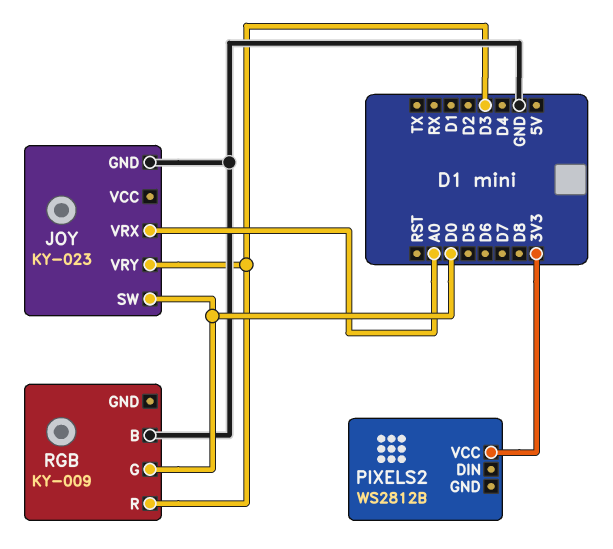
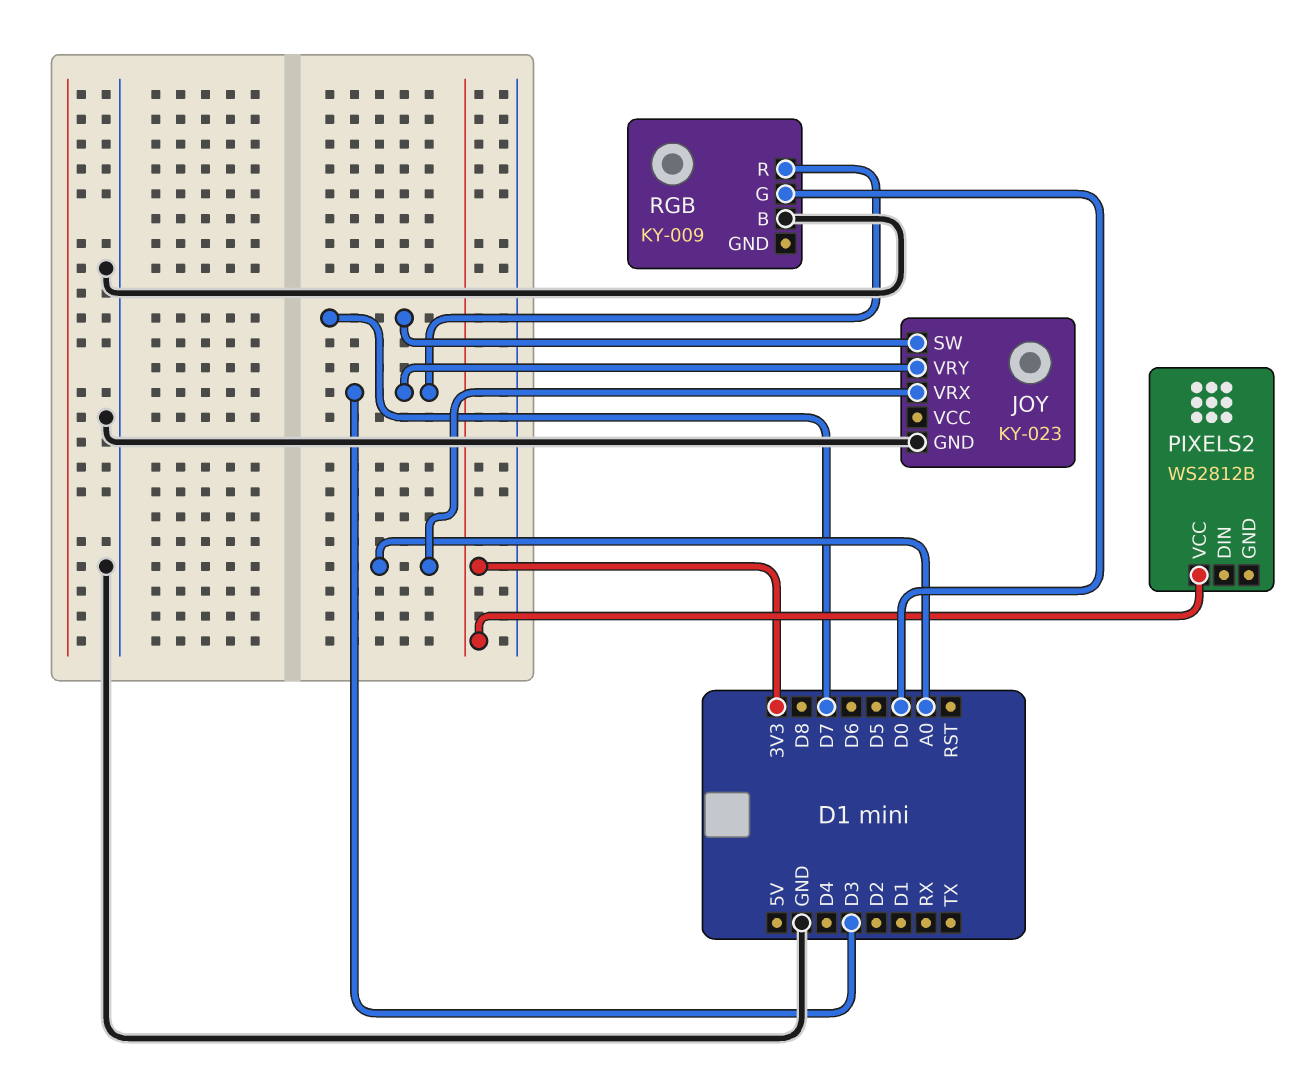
JOY pin SW: D0 -> D7

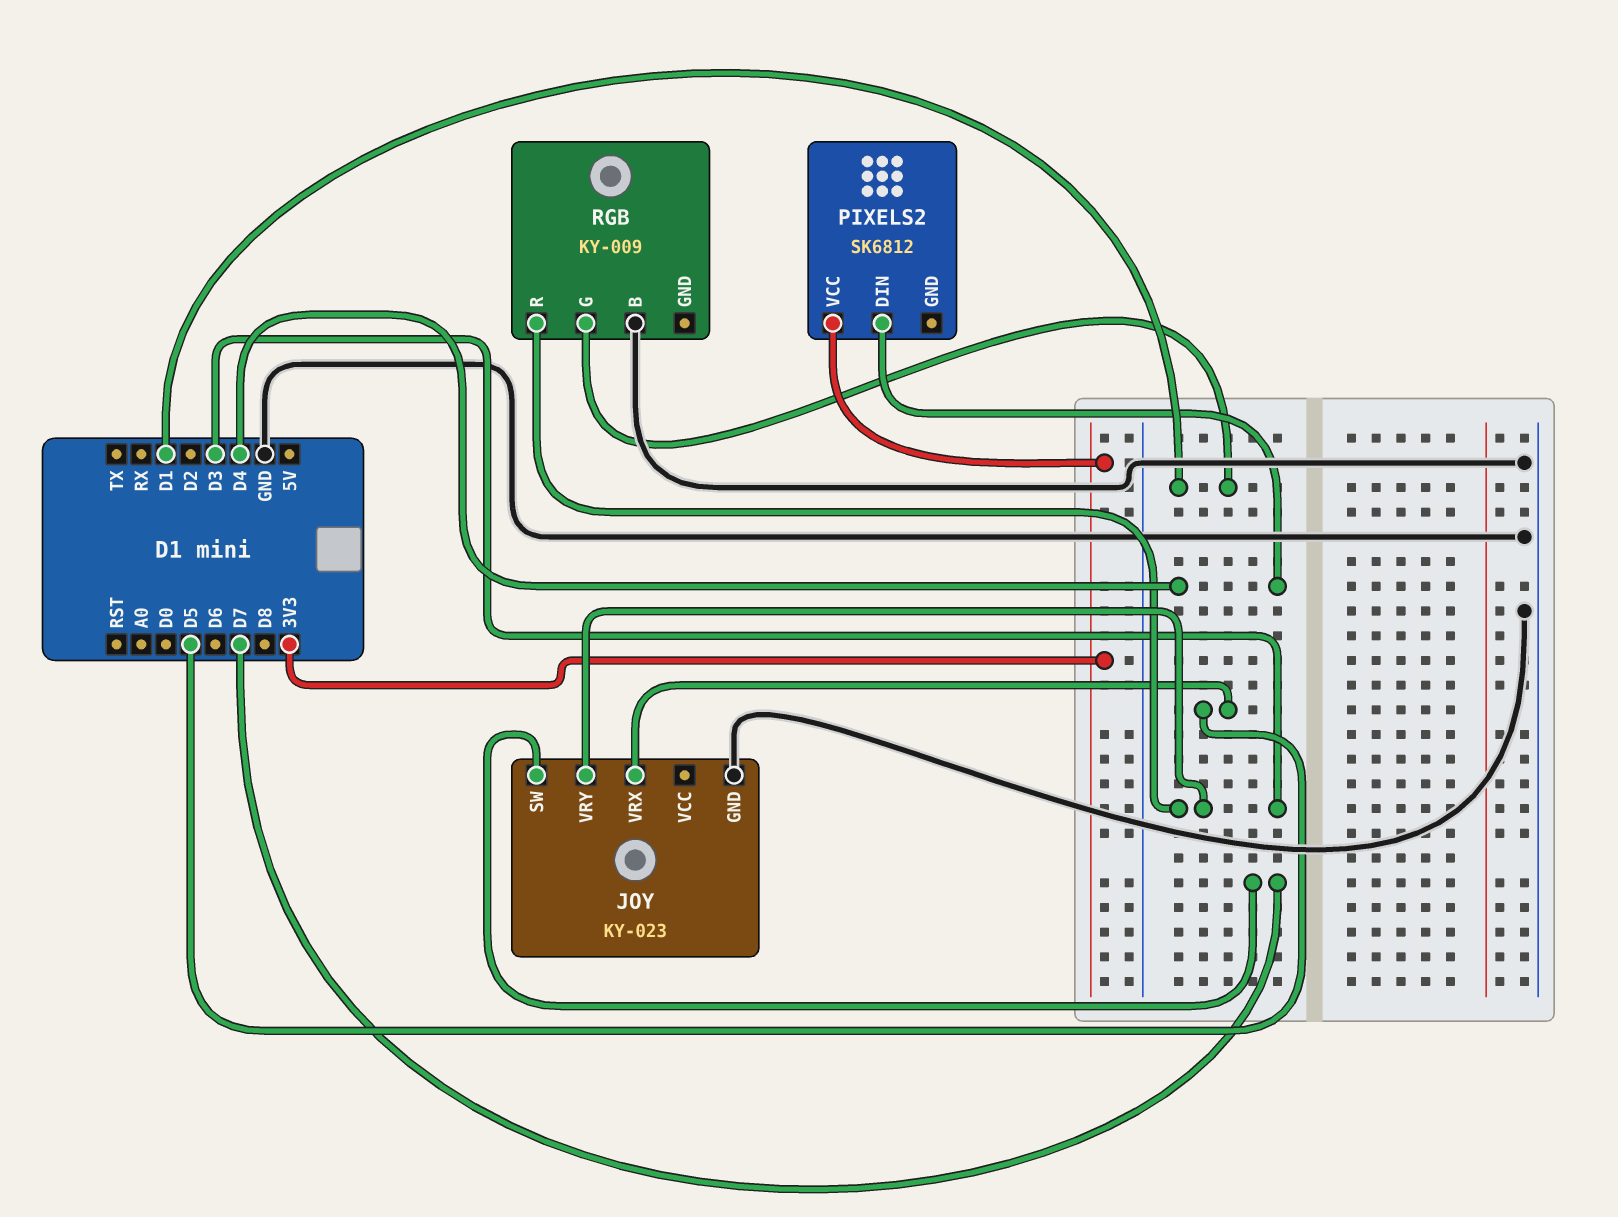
JOY pin VRX: A0 -> D5
PIXELS2: WS2812B -> SK6812
PIXELS2 pin DIN: none -> D4
RGB pin G: D0 -> D1

